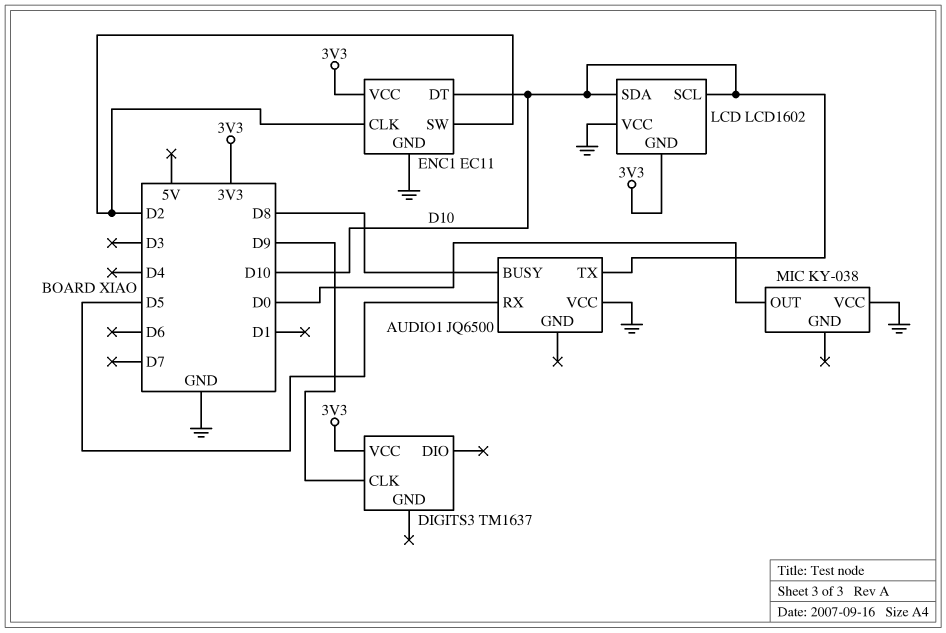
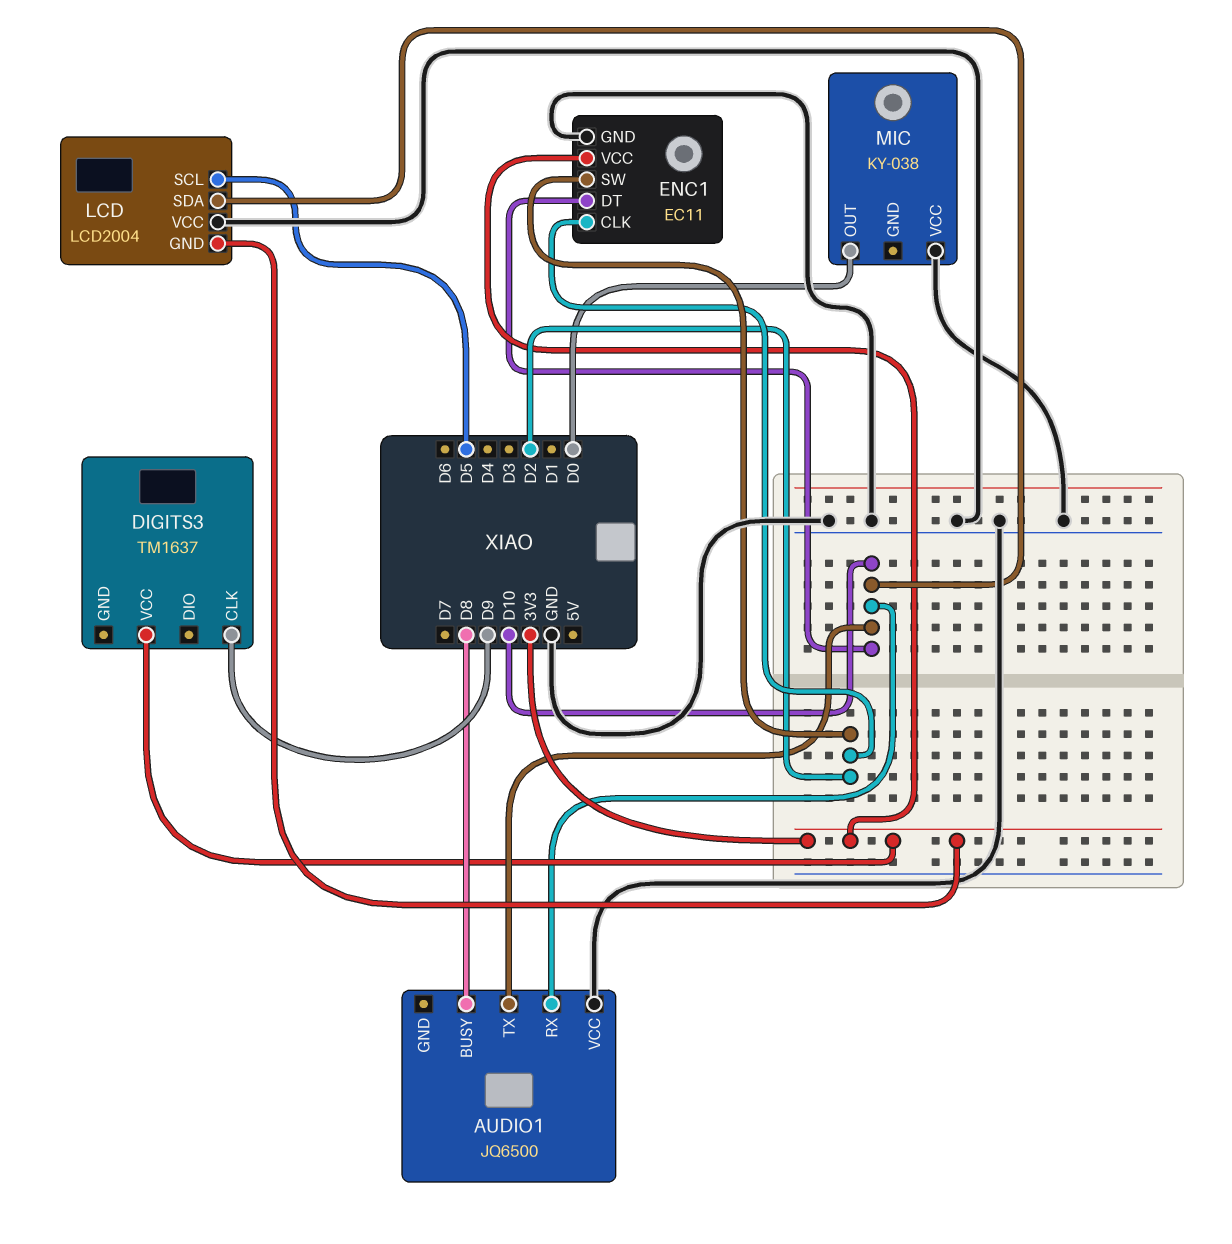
AUDIO1 pin RX: D5 -> D10
LCD: LCD1602 -> LCD2004
LCD pin SCL: D10 -> D5

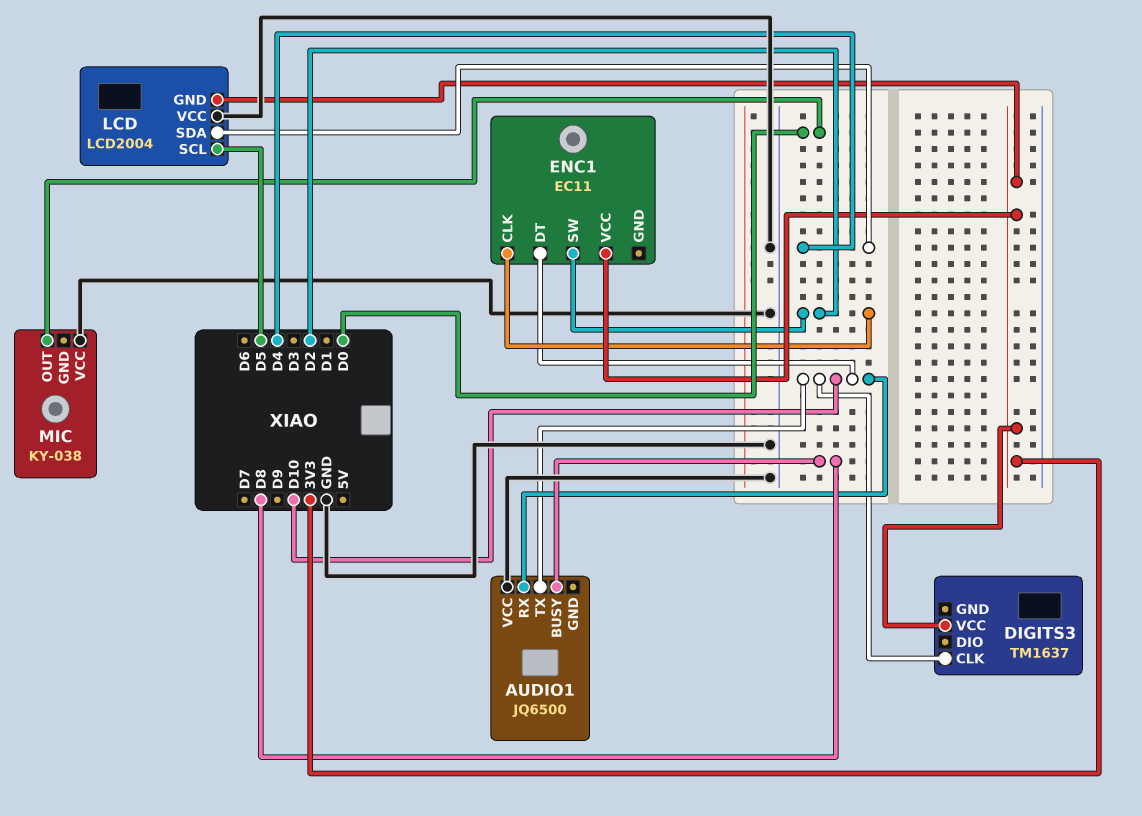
DIGITS3 pin CLK: D9 -> D10
ENC1 pin GND: GND -> none
LCD pin SDA: D10 -> D4

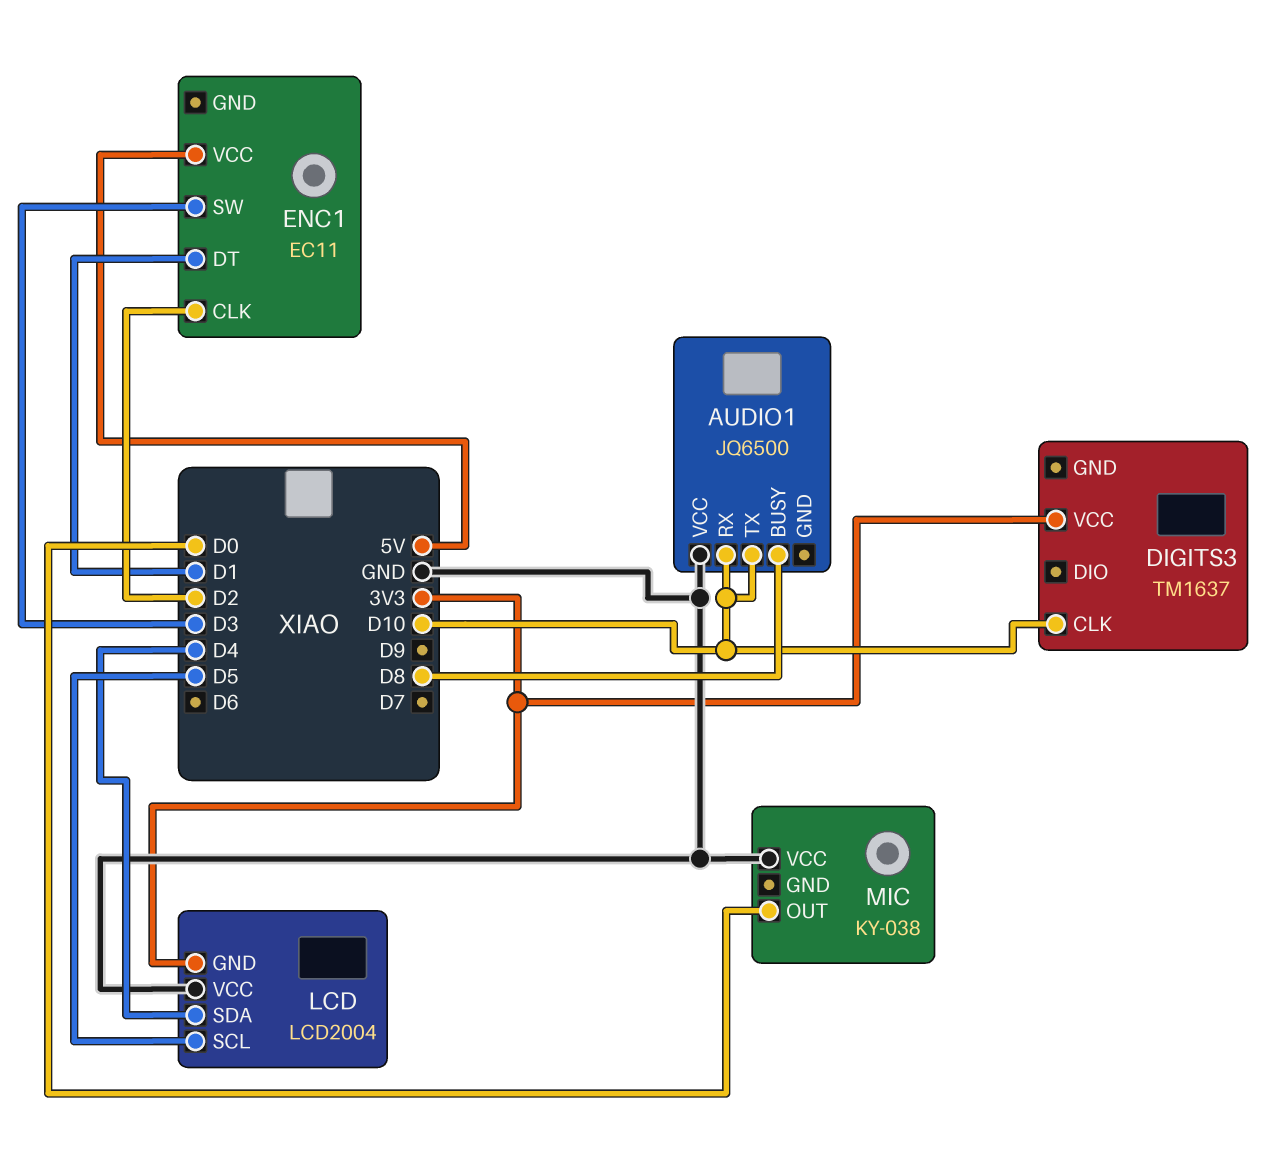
ENC1 pin DT: D10 -> D1
ENC1 pin SW: D2 -> D3
ENC1 pin VCC: 3V3 -> 5V

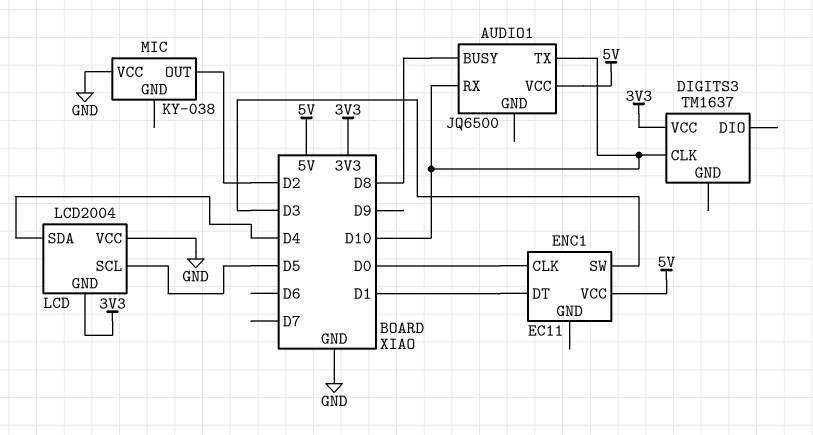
AUDIO1 pin VCC: GND -> 5V
ENC1 pin CLK: D2 -> D0
MIC pin OUT: D0 -> D2

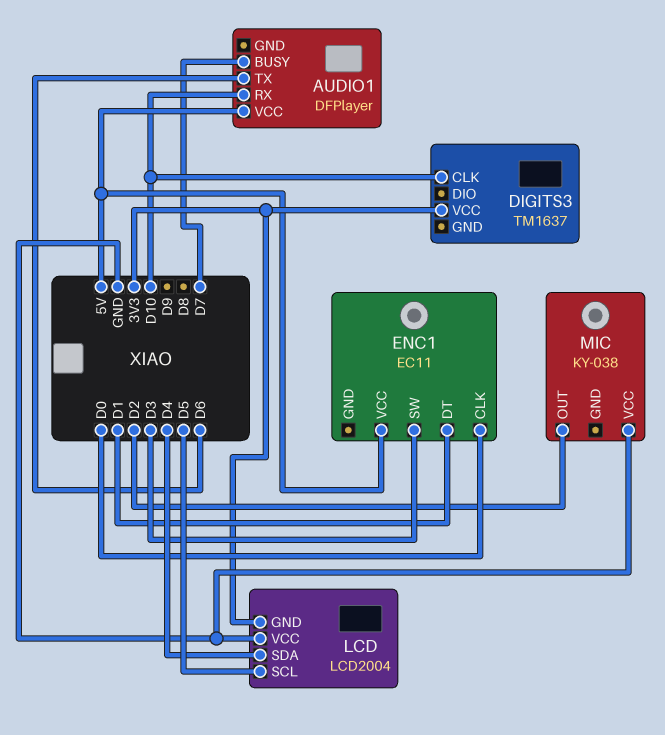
AUDIO1: JQ6500 -> DFPlayer
AUDIO1 pin BUSY: D8 -> D7
AUDIO1 pin TX: D10 -> D6

